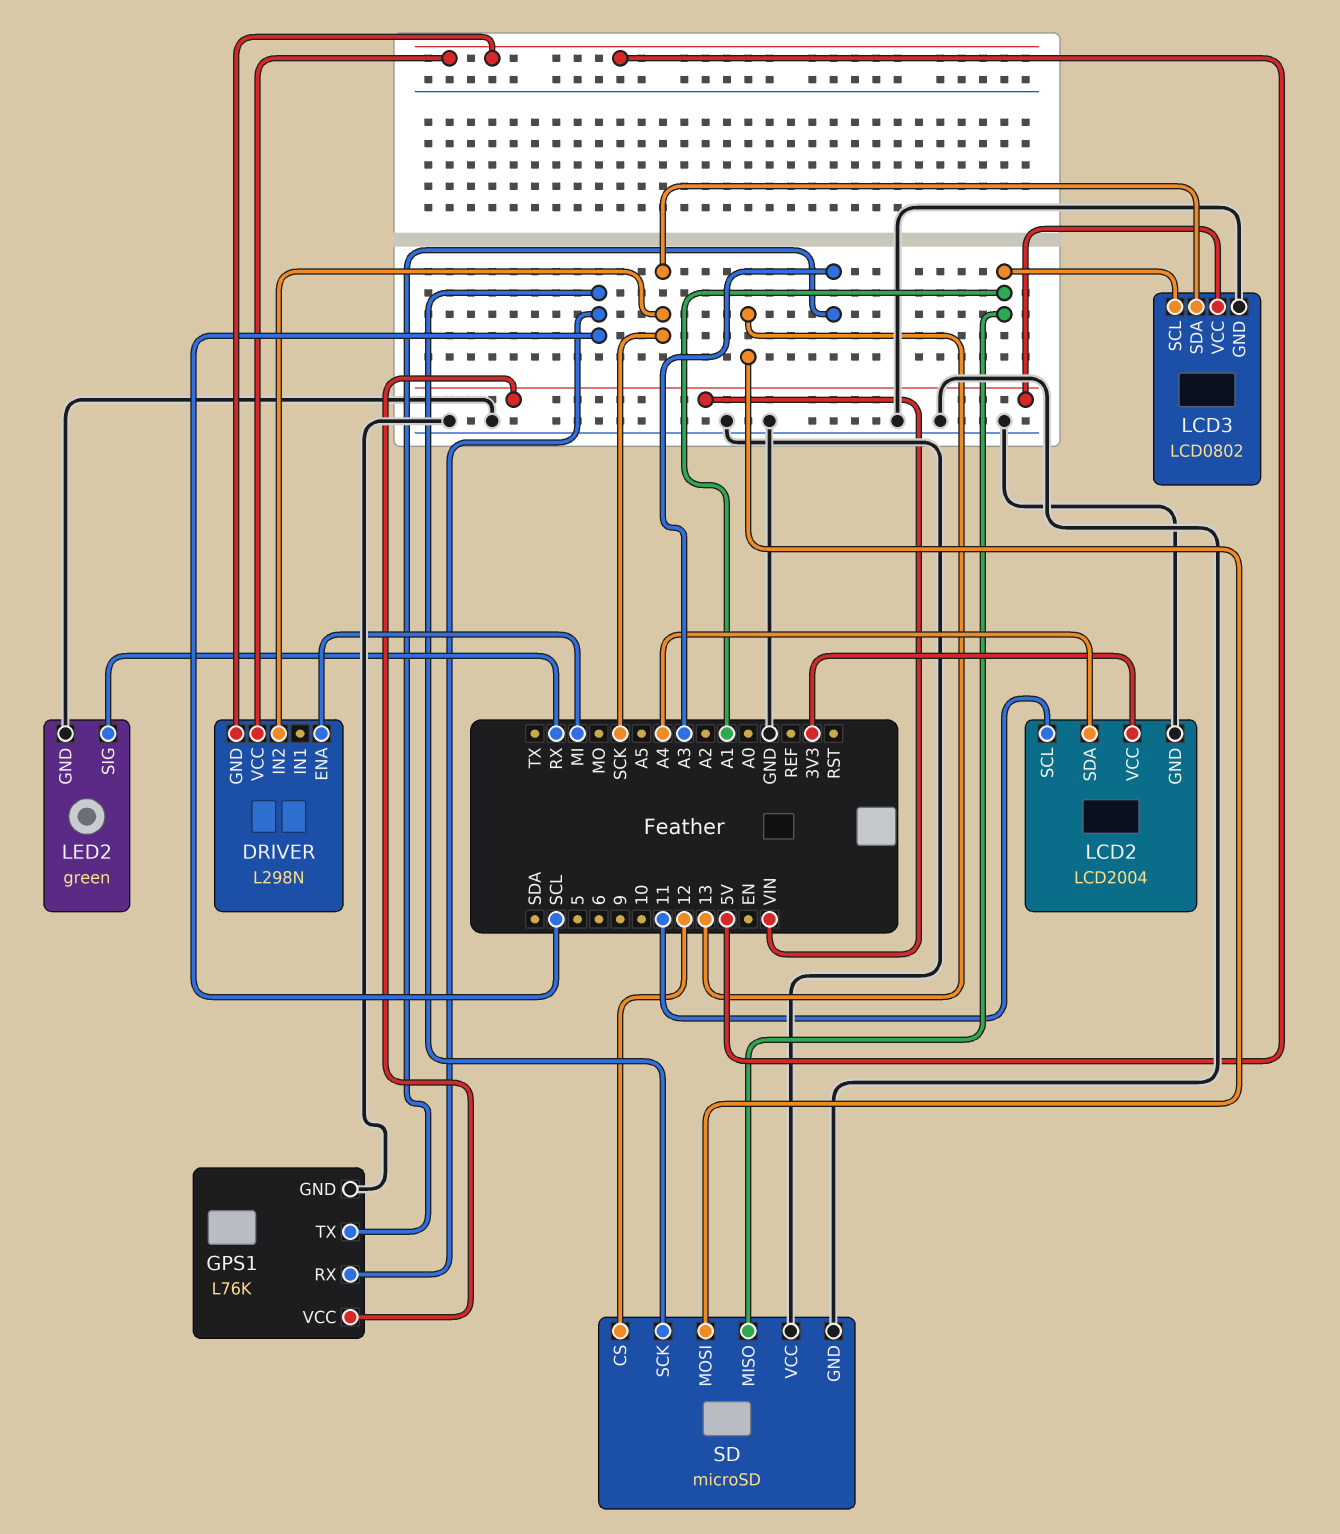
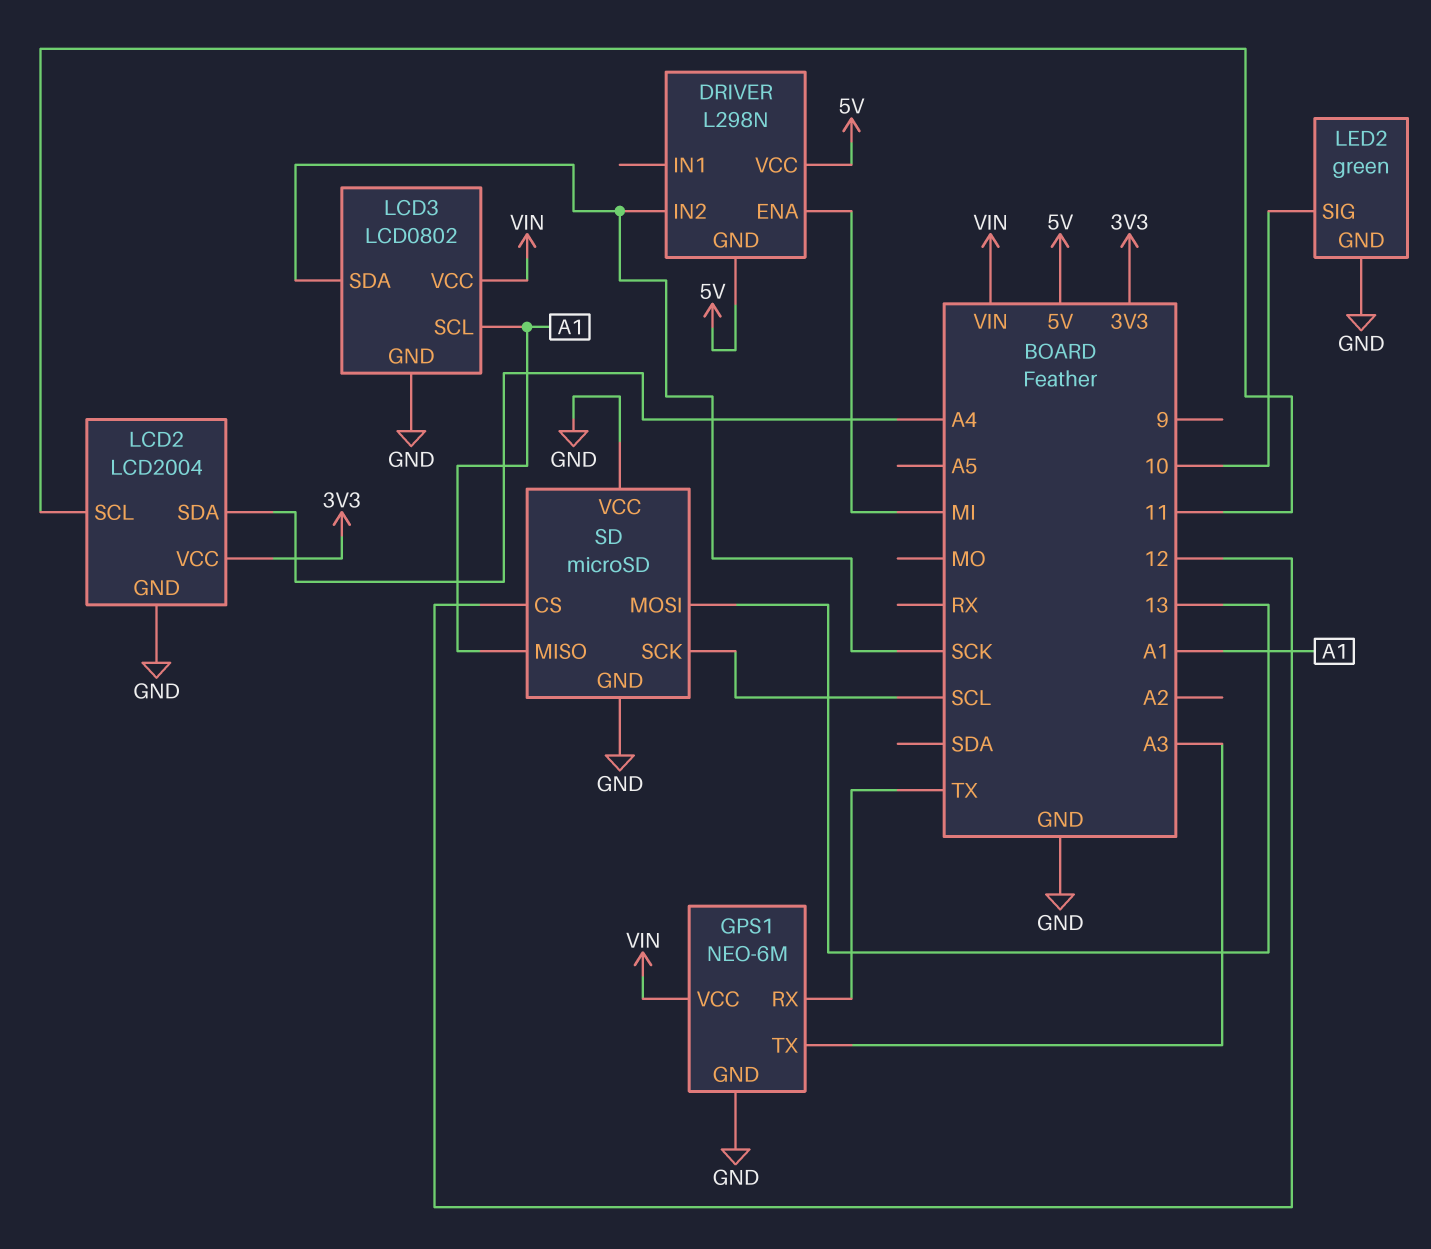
GPS1: L76K -> NEO-6M
GPS1 pin RX: SCL -> TX
LED2 pin SIG: RX -> 10

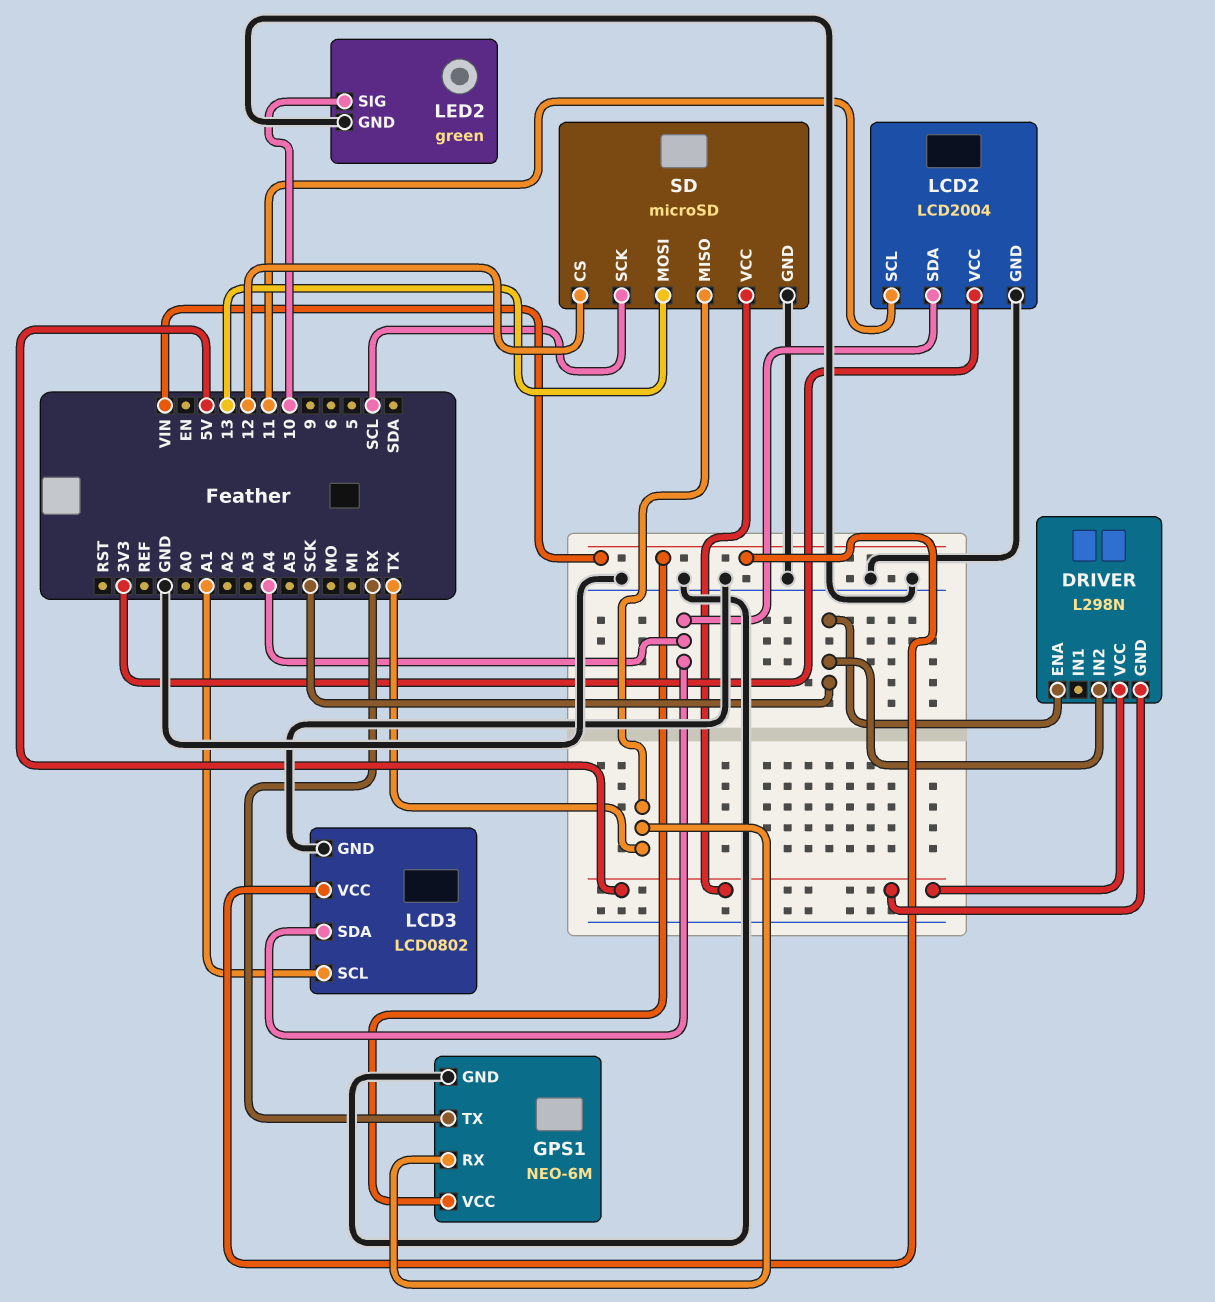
DRIVER pin ENA: MI -> SCK
GPS1 pin TX: A3 -> RX
LCD3 pin SDA: SCK -> A4
SD pin MISO: A1 -> TX
SD pin VCC: GND -> 5V

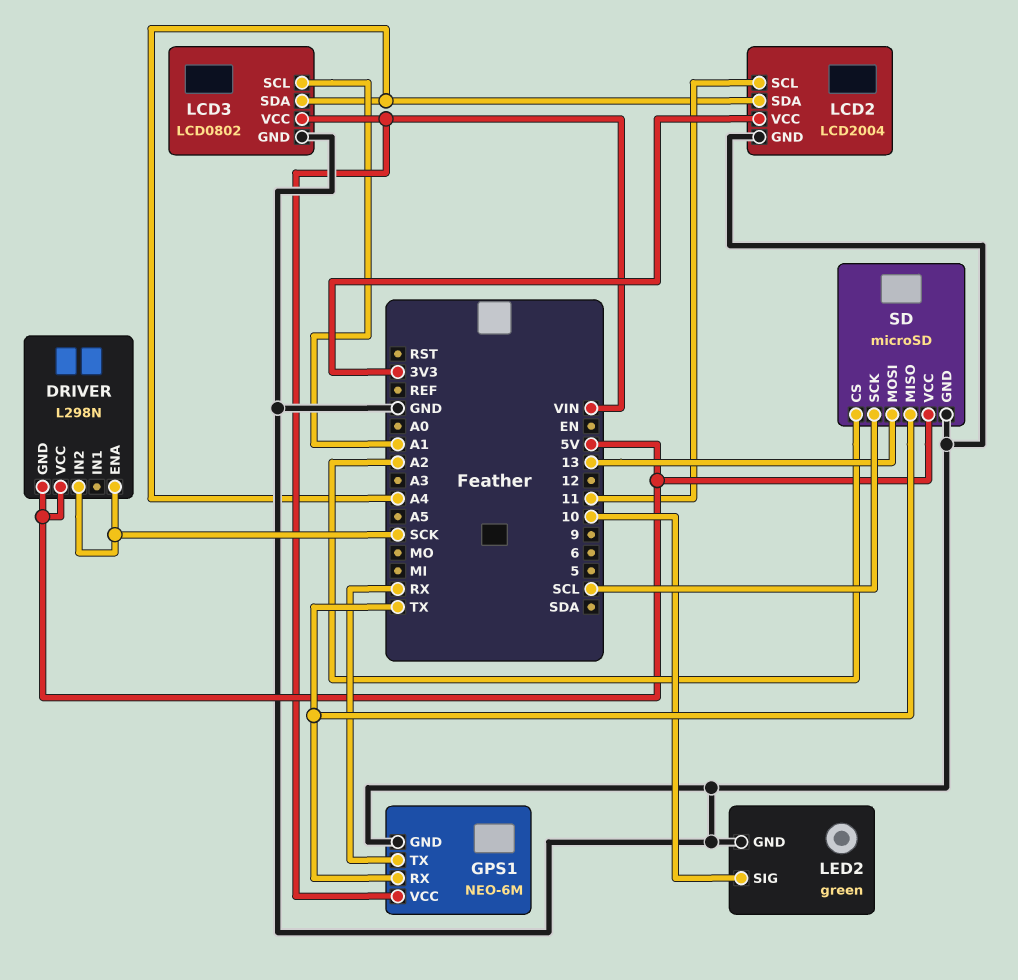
SD pin CS: 12 -> A2

